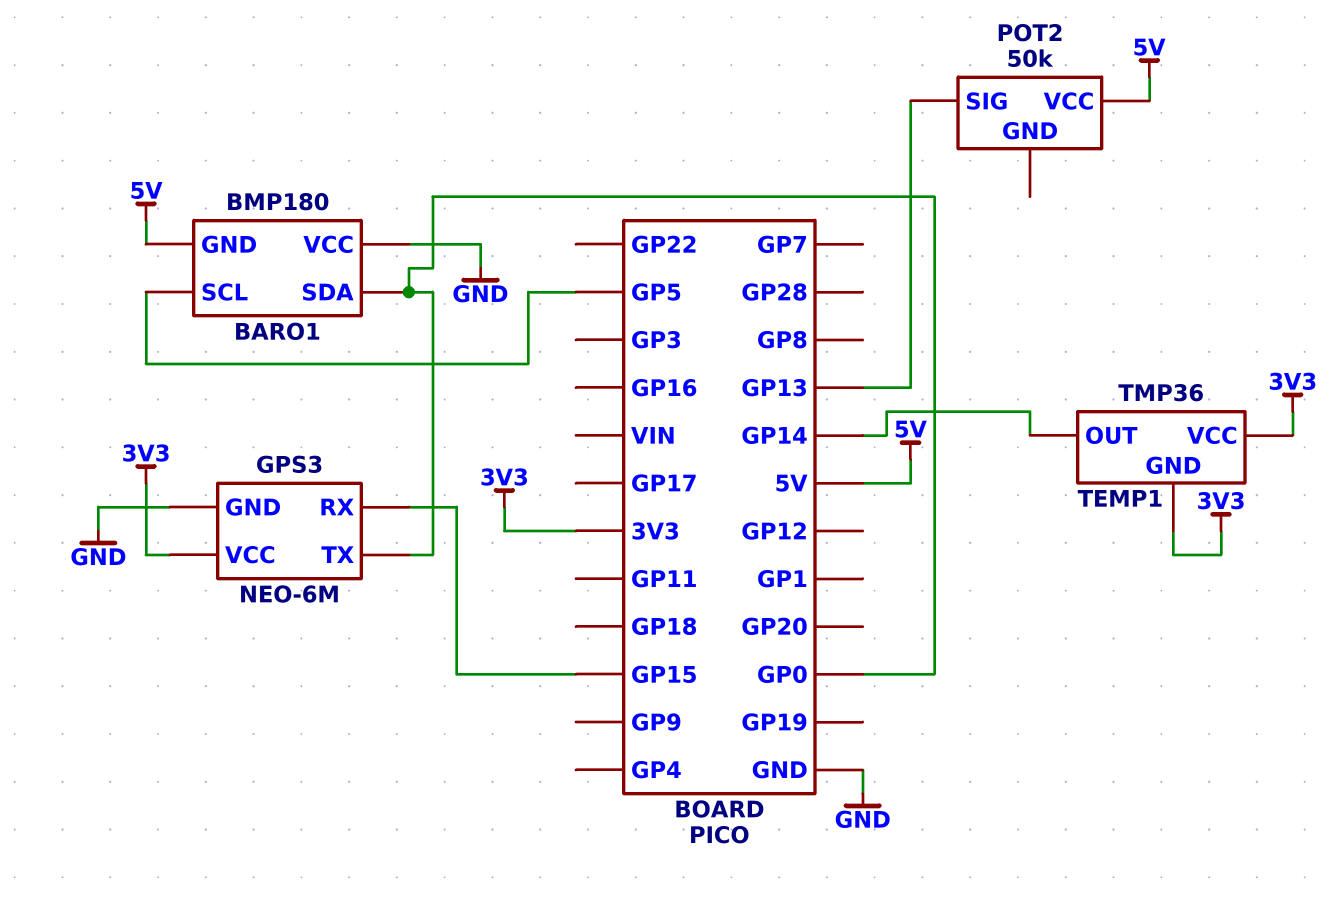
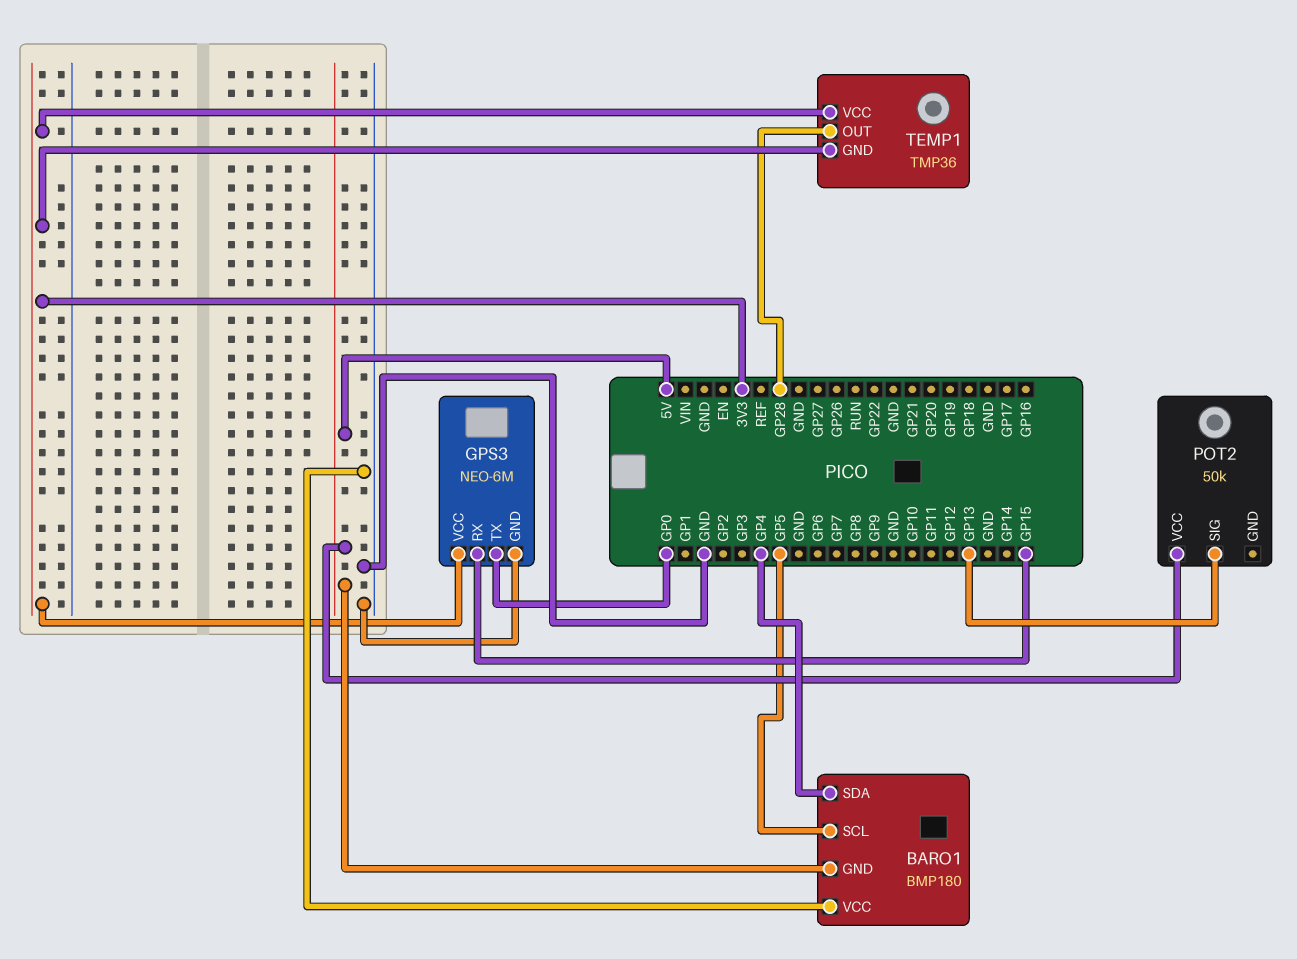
BARO1 pin SDA: GP0 -> GP4
TEMP1 pin OUT: GP14 -> GP28

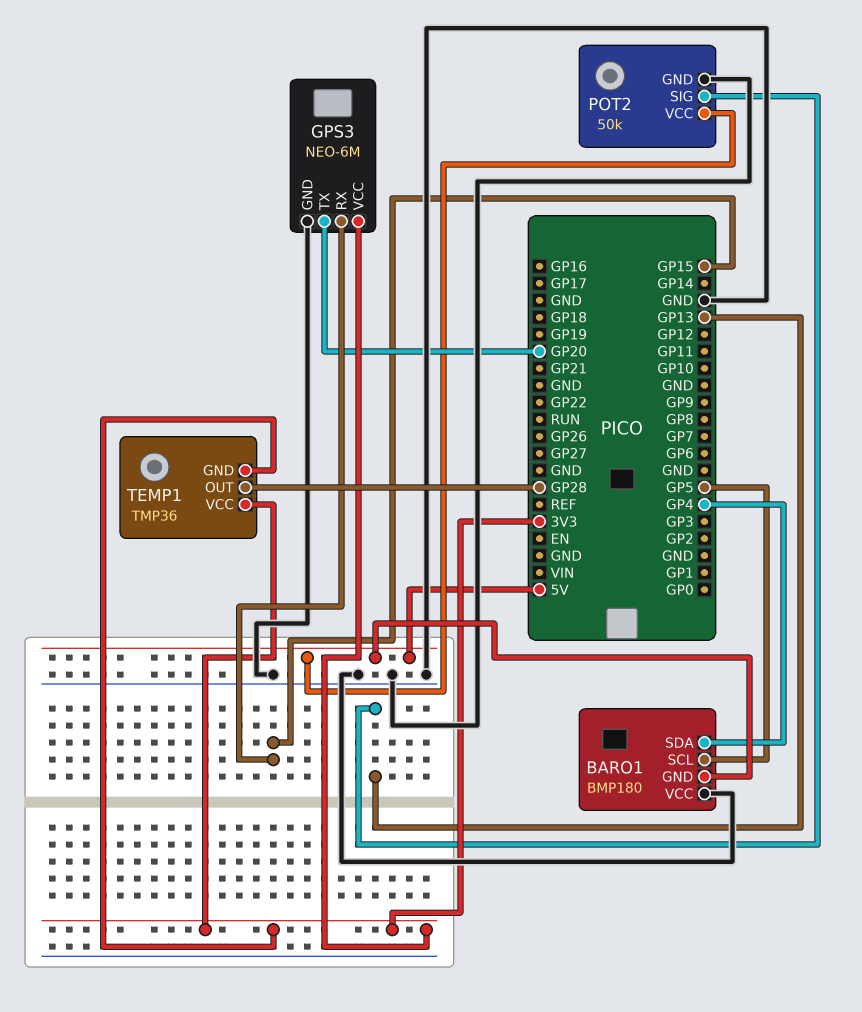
GPS3 pin TX: GP0 -> GP20
POT2 pin GND: none -> GND

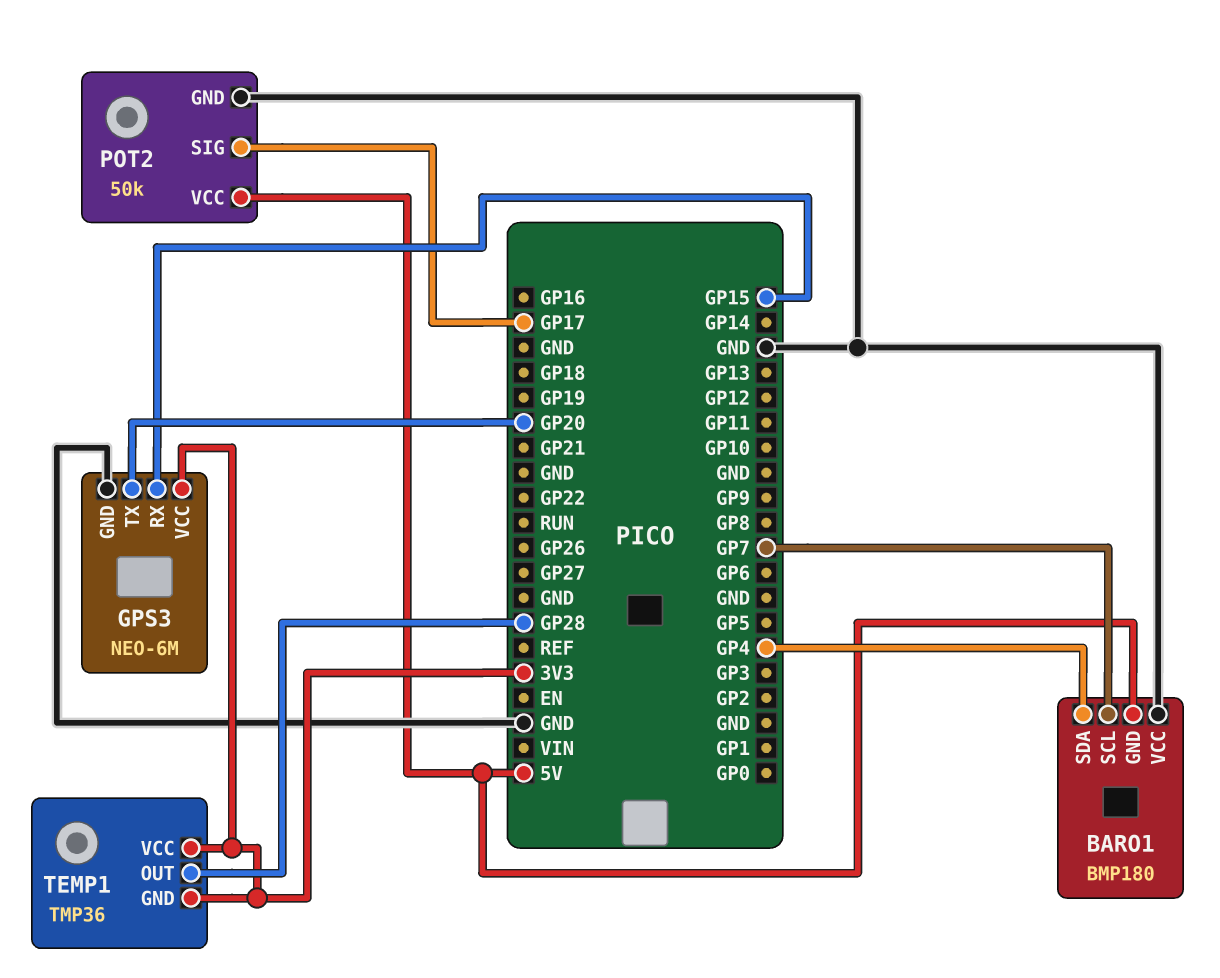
BARO1 pin SCL: GP5 -> GP7
POT2 pin SIG: GP13 -> GP17

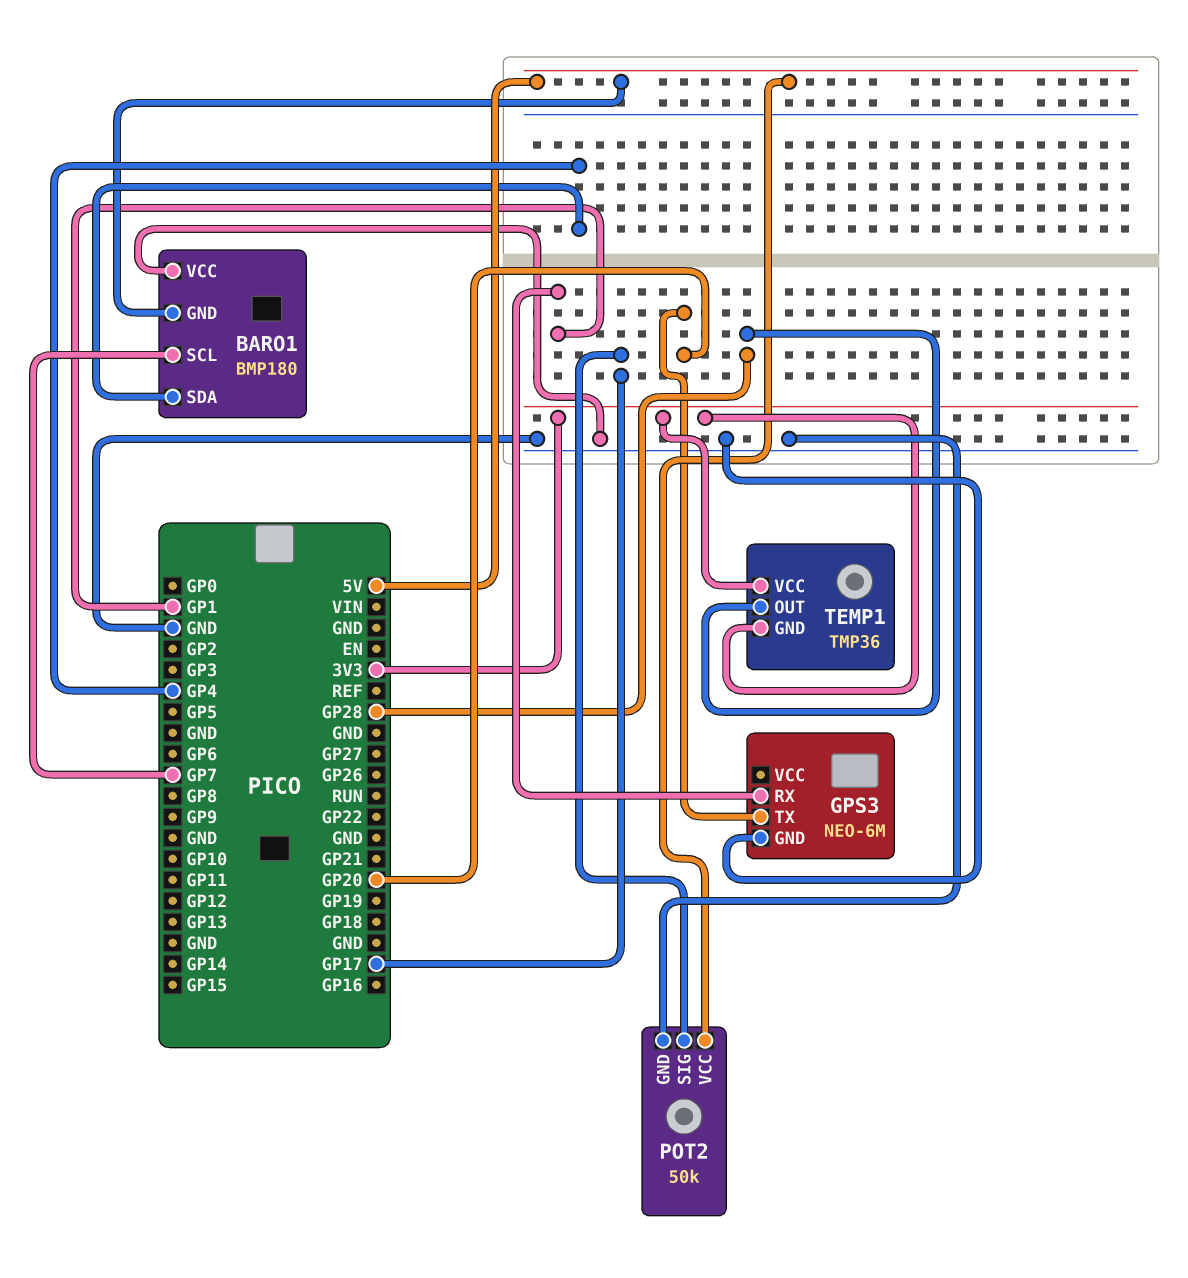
GPS3 pin RX: GP15 -> GP1
GPS3 pin VCC: 3V3 -> none

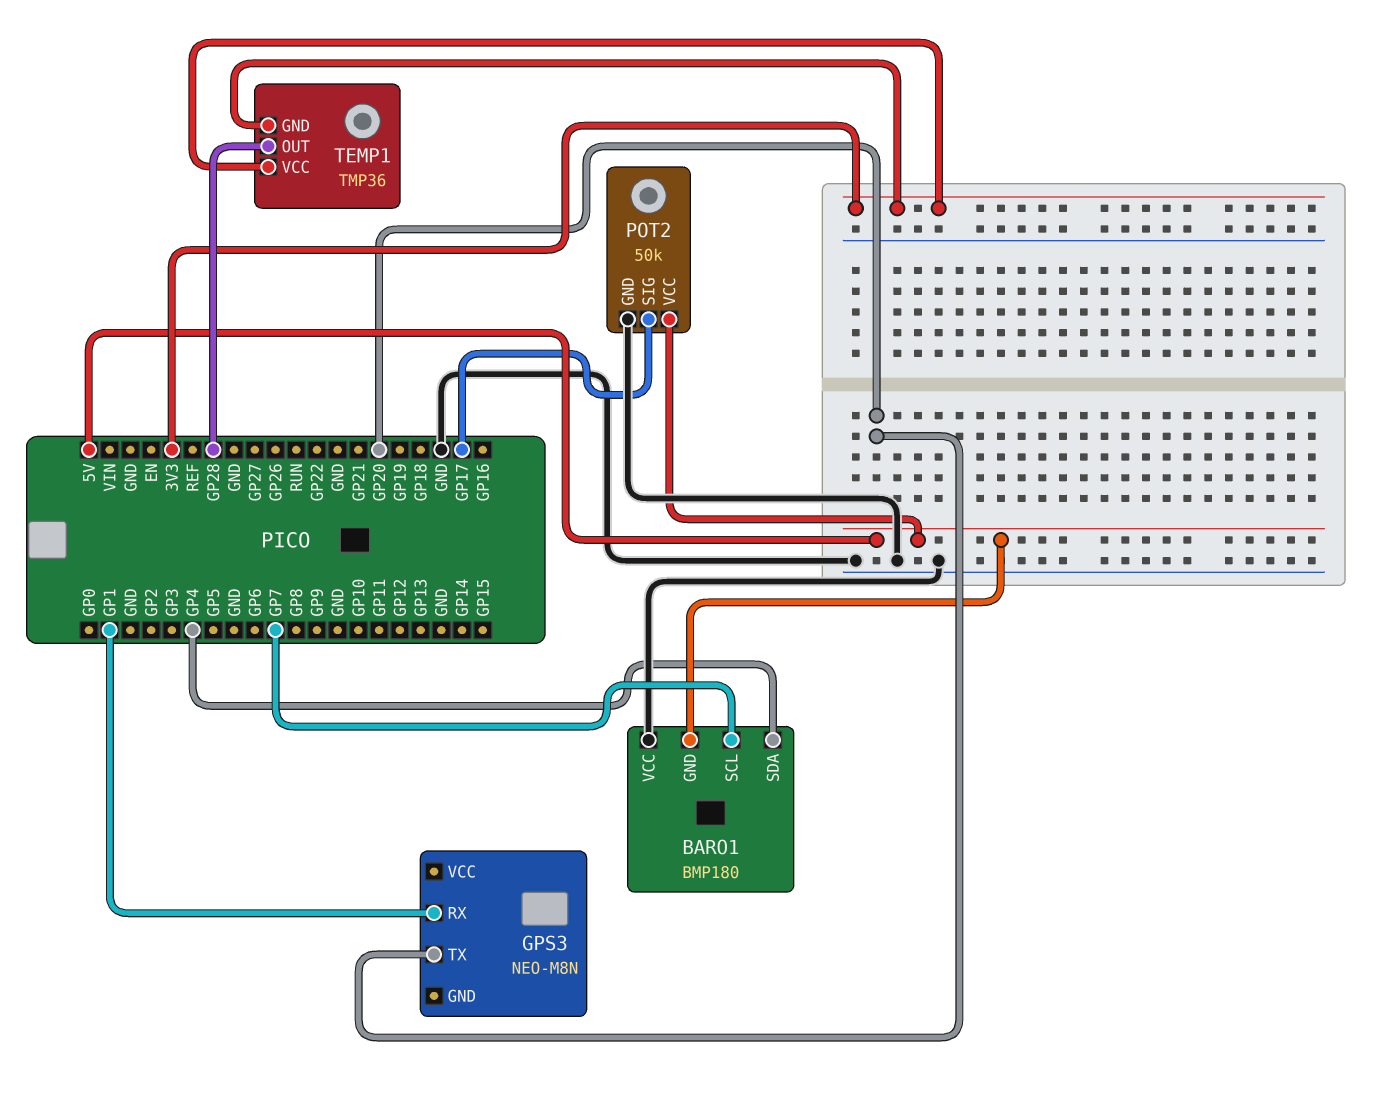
GPS3: NEO-6M -> NEO-M8N
GPS3 pin GND: GND -> none

